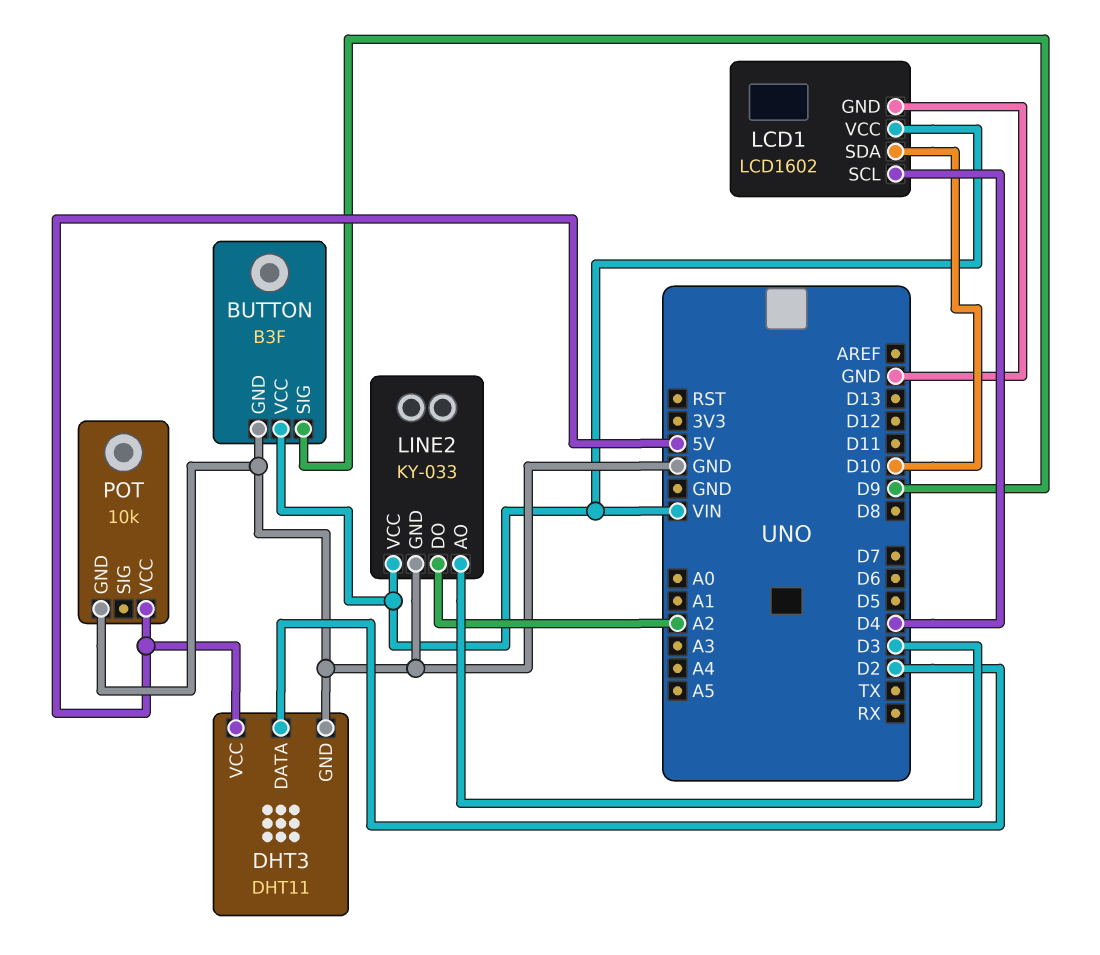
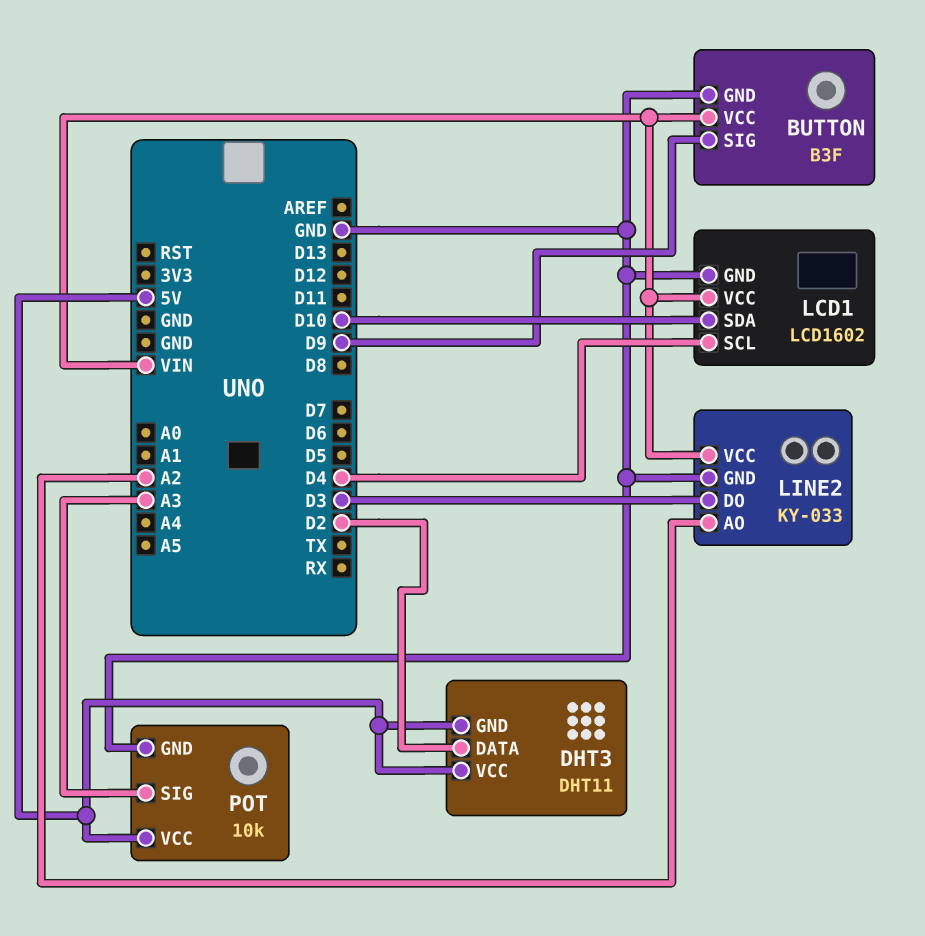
DHT3 pin GND: GND -> 5V
LINE2 pin AO: D3 -> A2
LINE2 pin DO: A2 -> D3
POT pin SIG: none -> A3

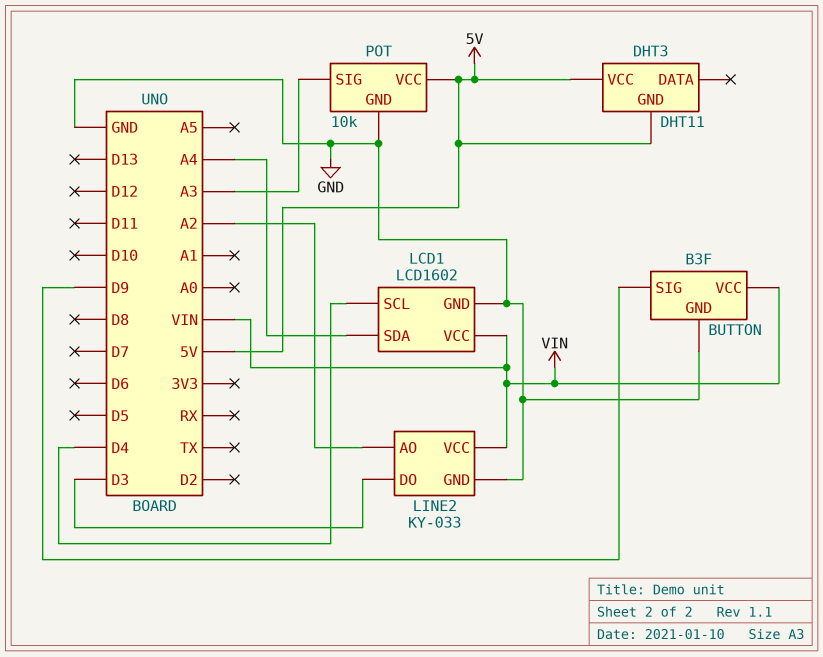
DHT3 pin DATA: D2 -> none
LCD1 pin SDA: D10 -> A4

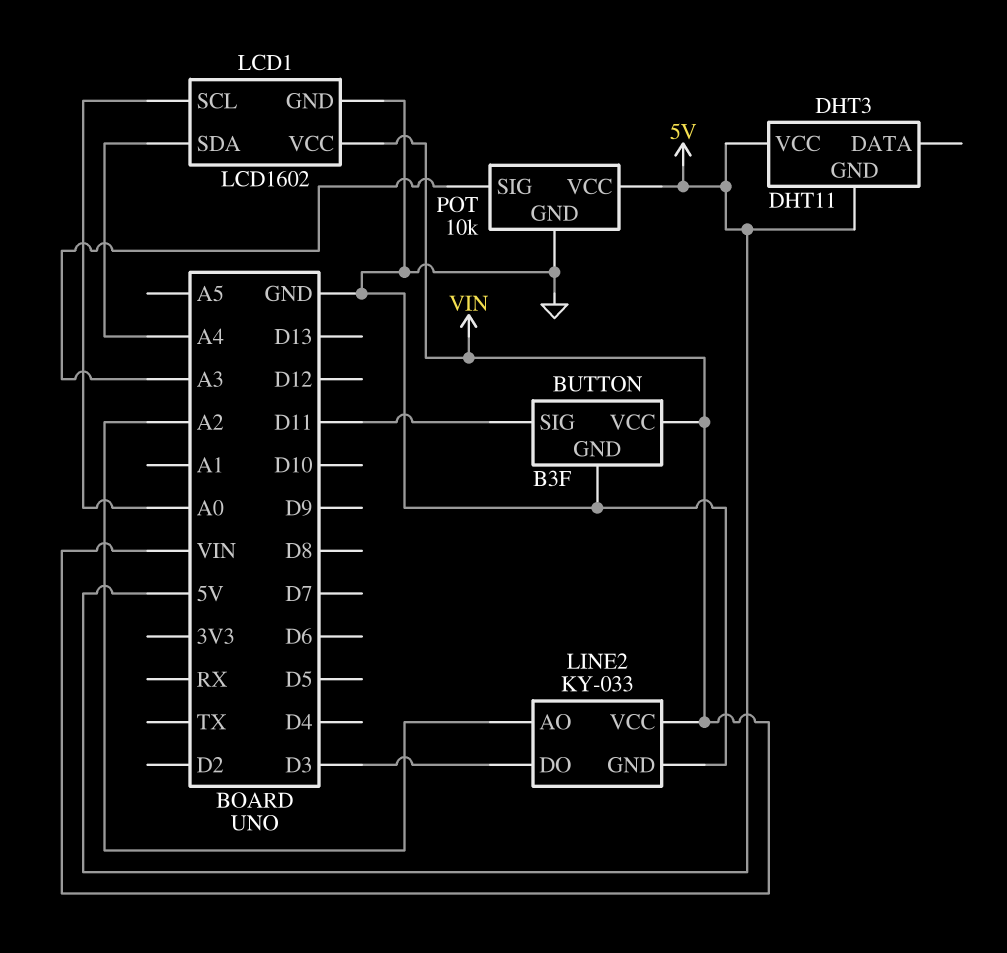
BUTTON pin SIG: D9 -> D11
LCD1 pin SCL: D4 -> A0

